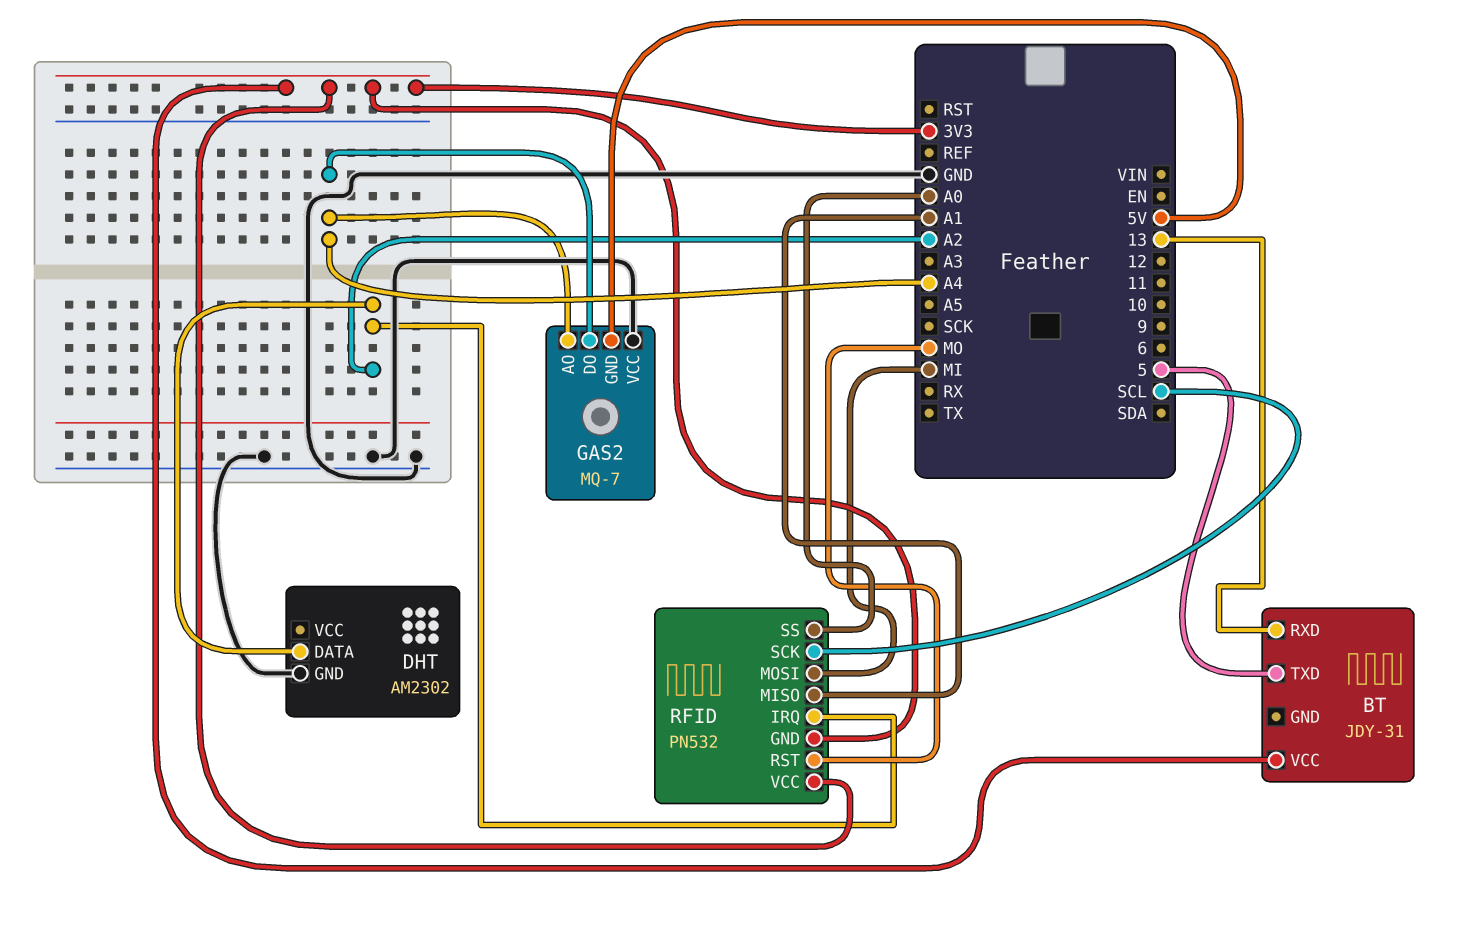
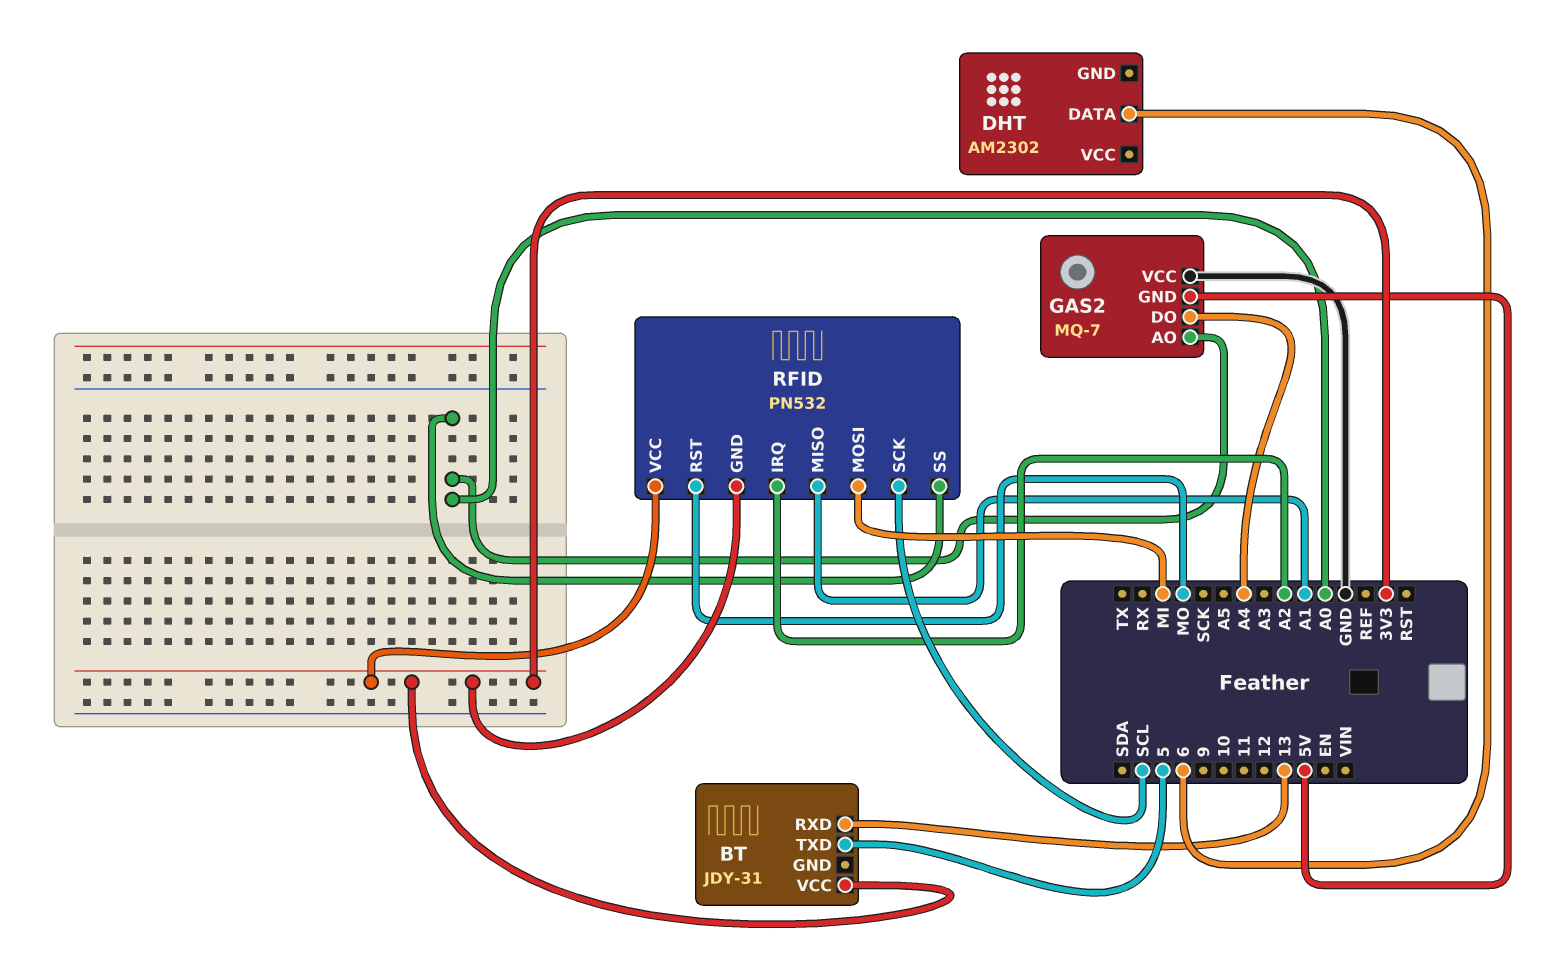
DHT pin DATA: A2 -> 6
DHT pin GND: GND -> none
GAS2 pin AO: A4 -> A0

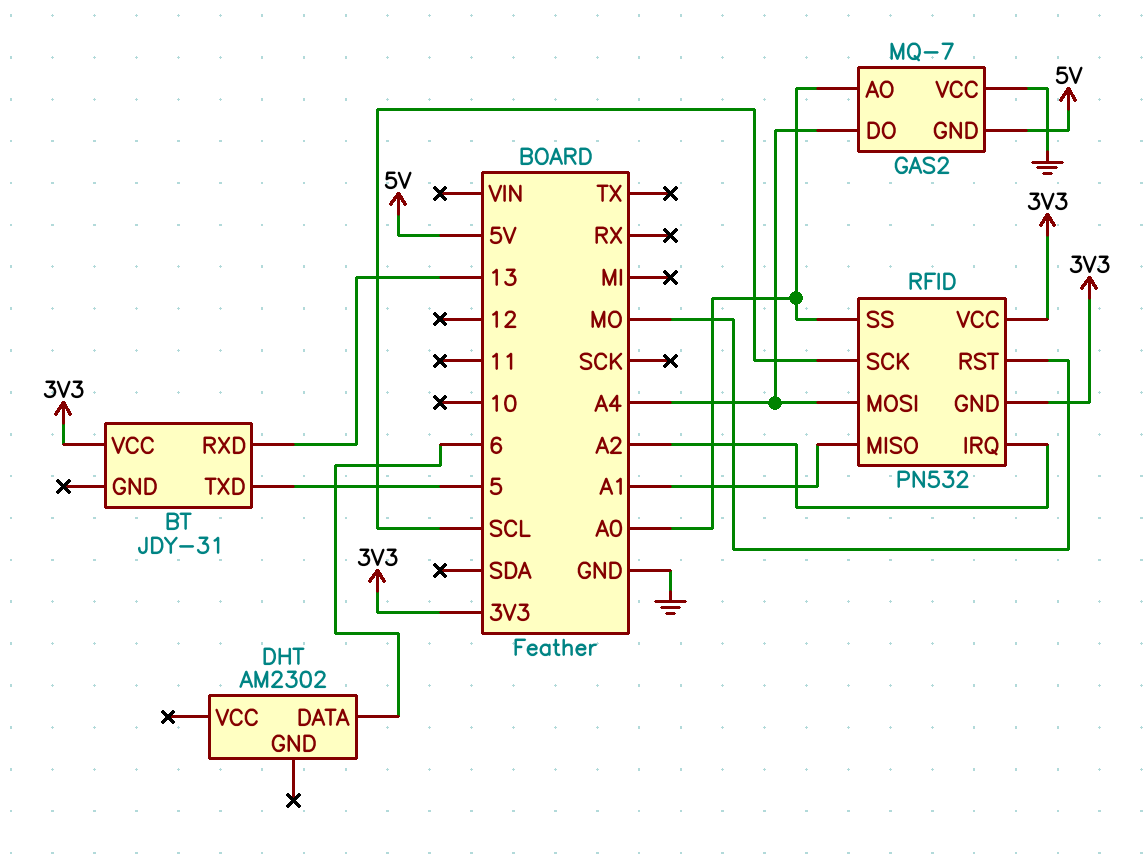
RFID pin MOSI: MI -> A4

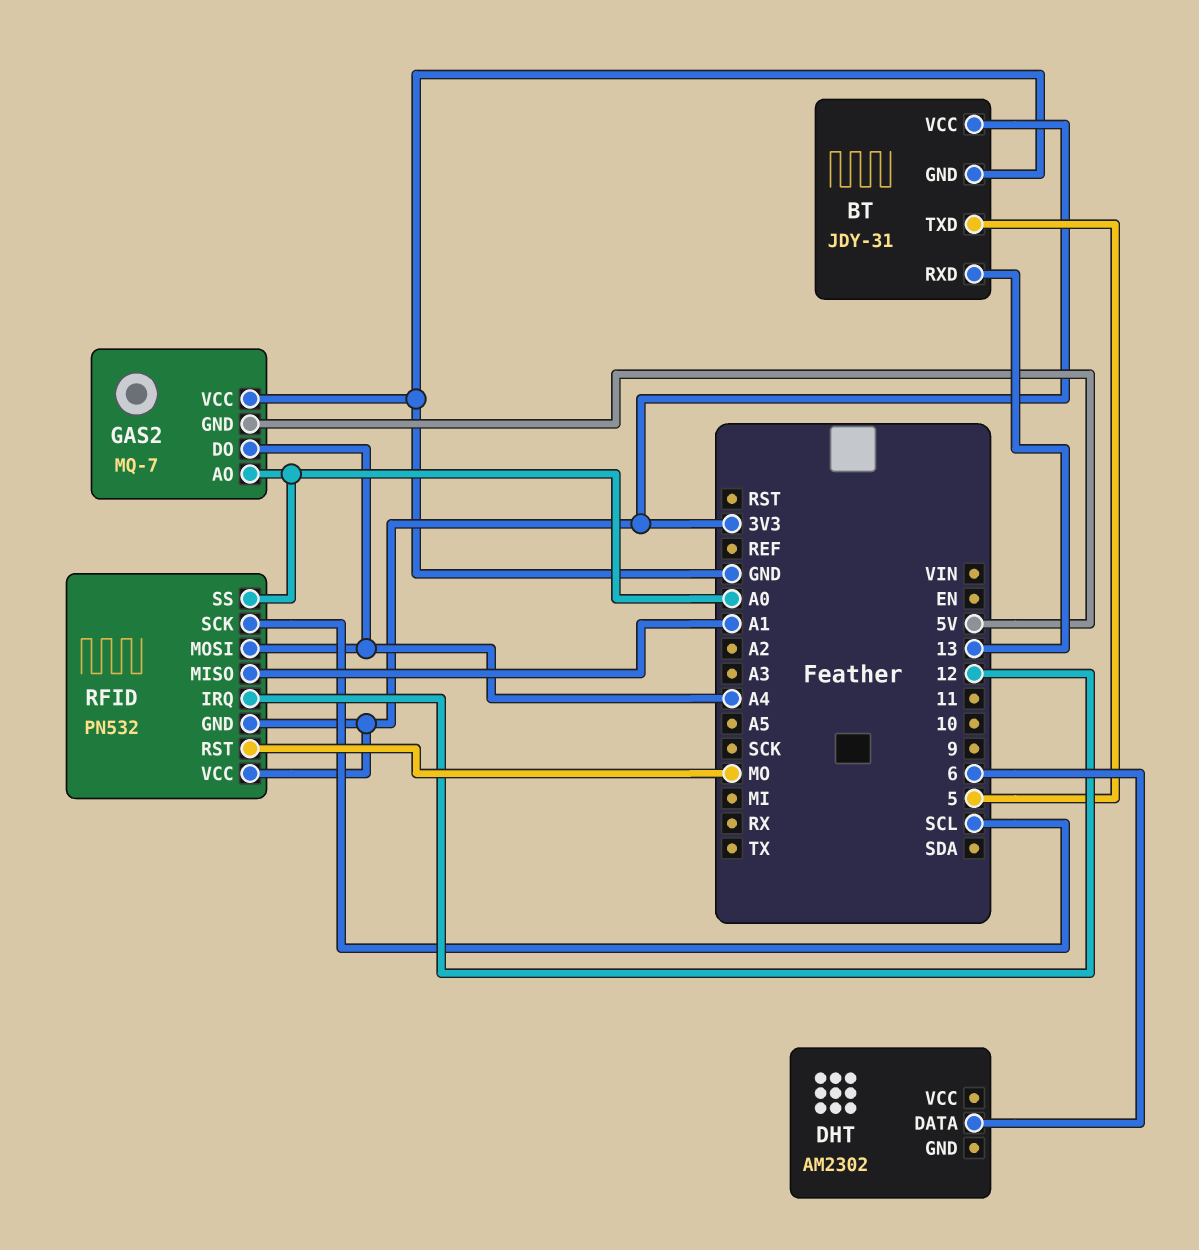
BT pin GND: none -> GND
RFID pin IRQ: A2 -> 12

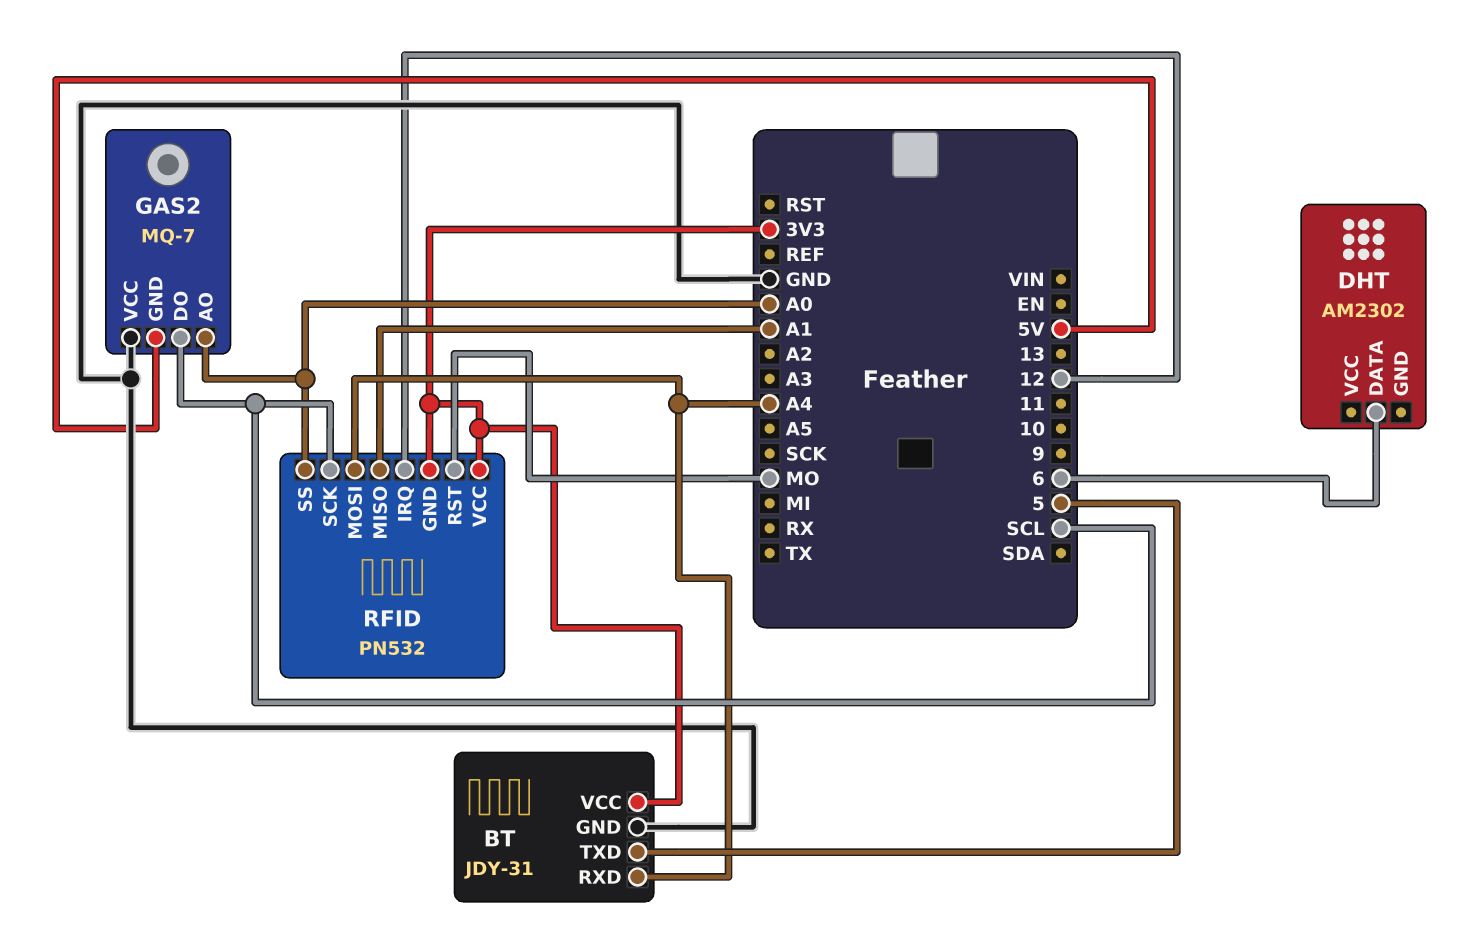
BT pin RXD: 13 -> A4
GAS2 pin DO: A4 -> SCL

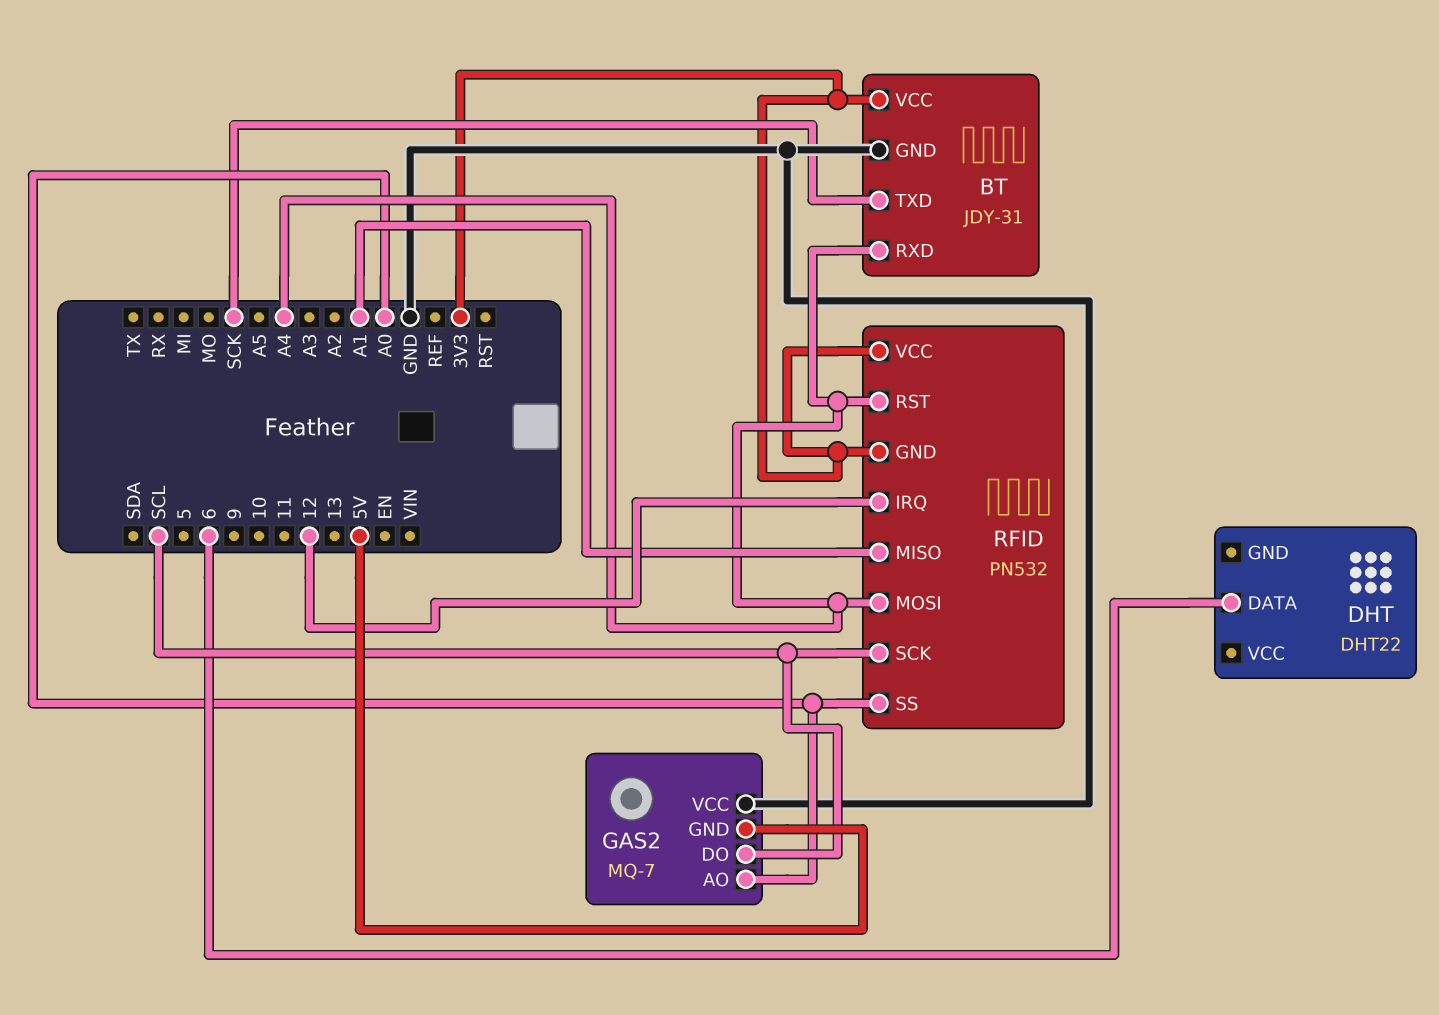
BT pin TXD: 5 -> SCK
DHT: AM2302 -> DHT22
RFID pin RST: MO -> A4

